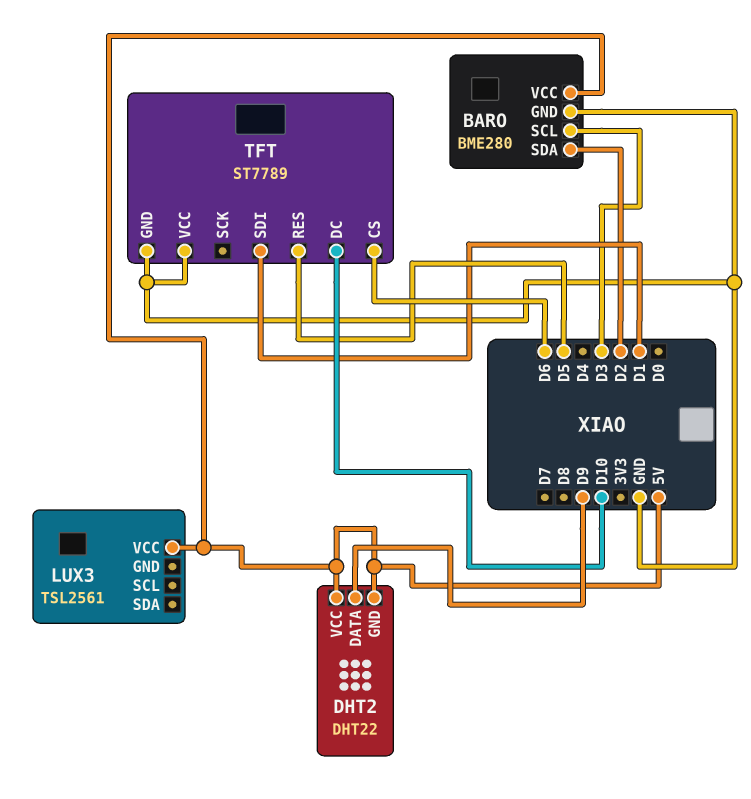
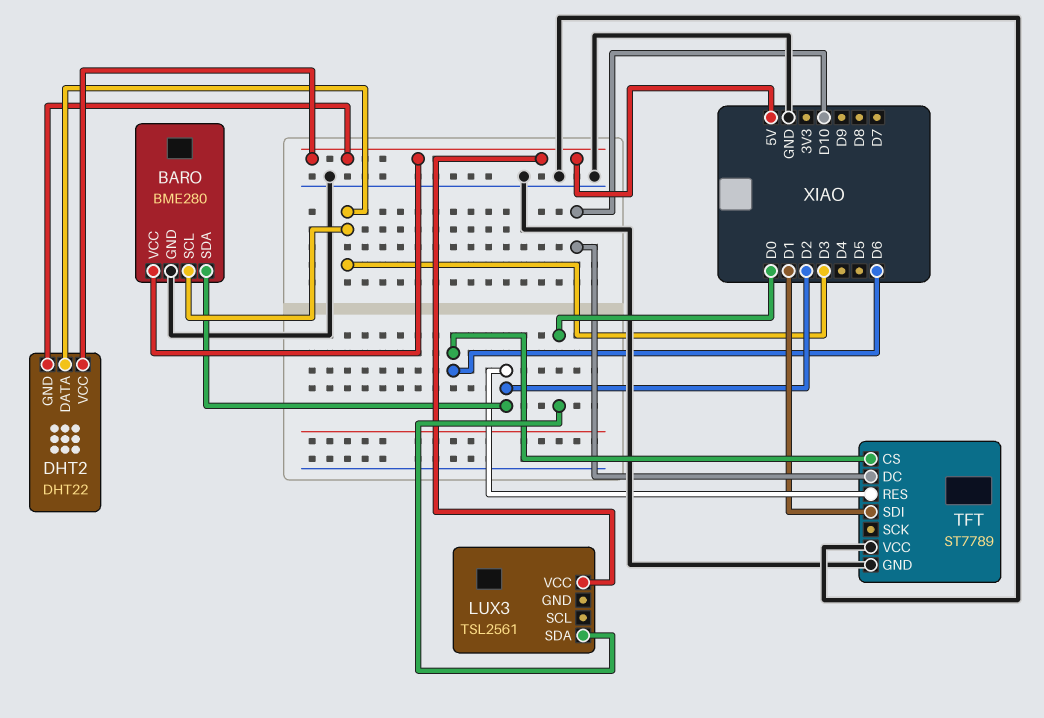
DHT2 pin DATA: D9 -> D3
LUX3 pin SDA: none -> D0
TFT pin RES: D5 -> D2

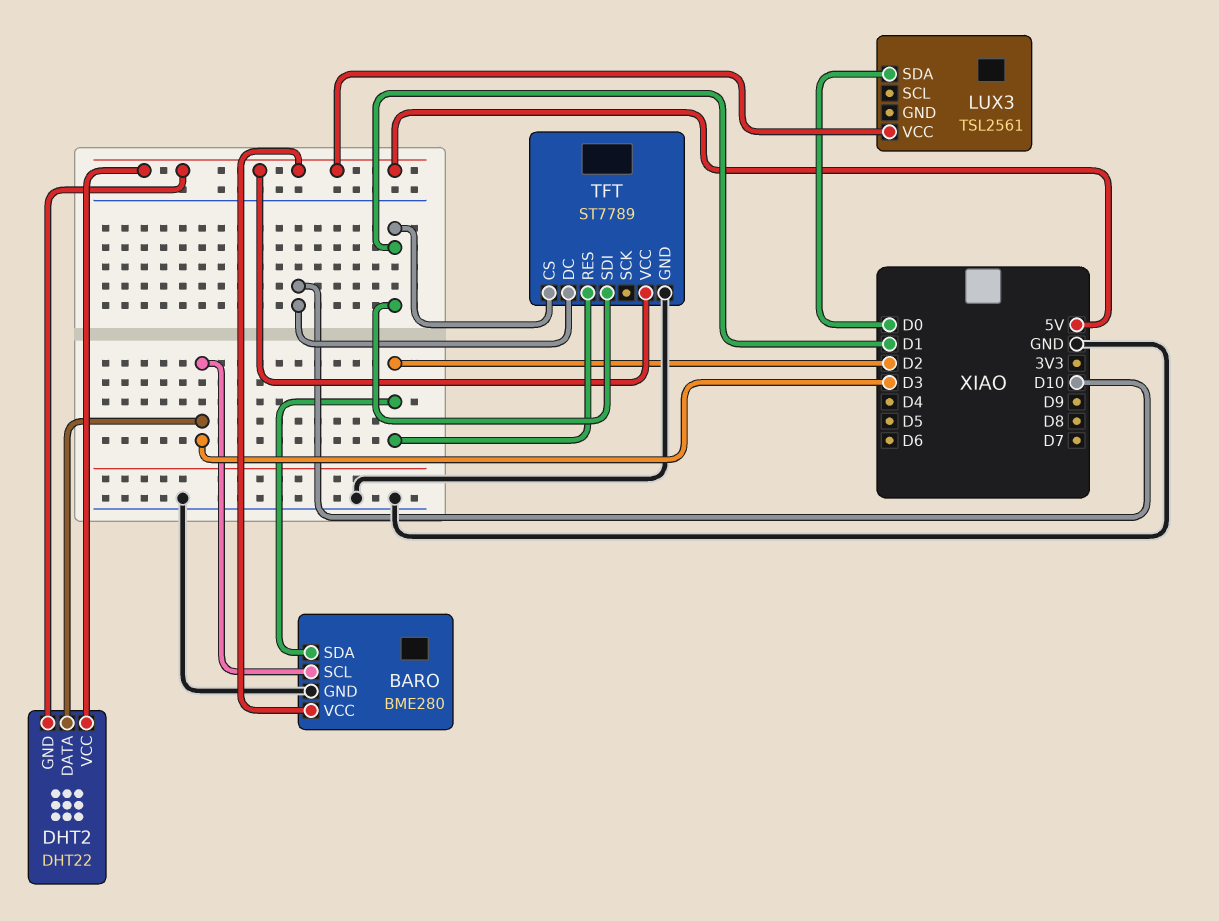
TFT pin CS: D6 -> D1
TFT pin VCC: GND -> 5V

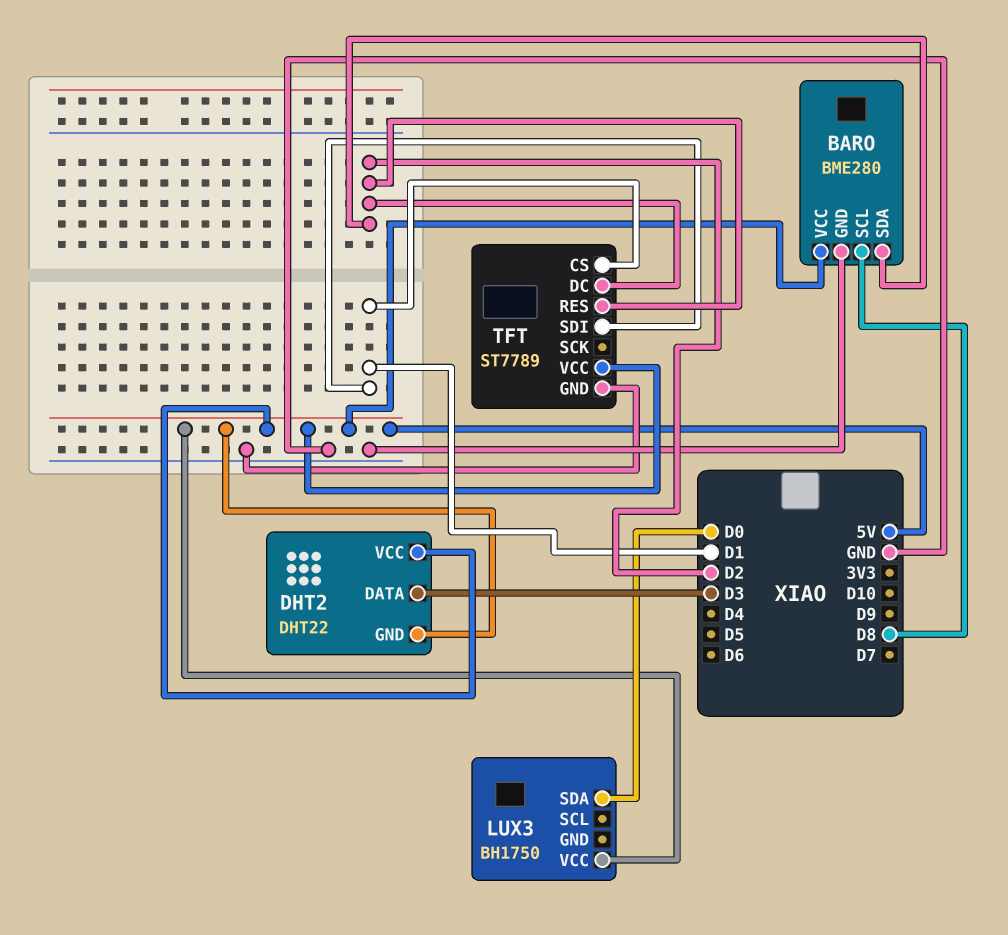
BARO pin SCL: D3 -> D8
LUX3: TSL2561 -> BH1750
TFT pin DC: D10 -> D2

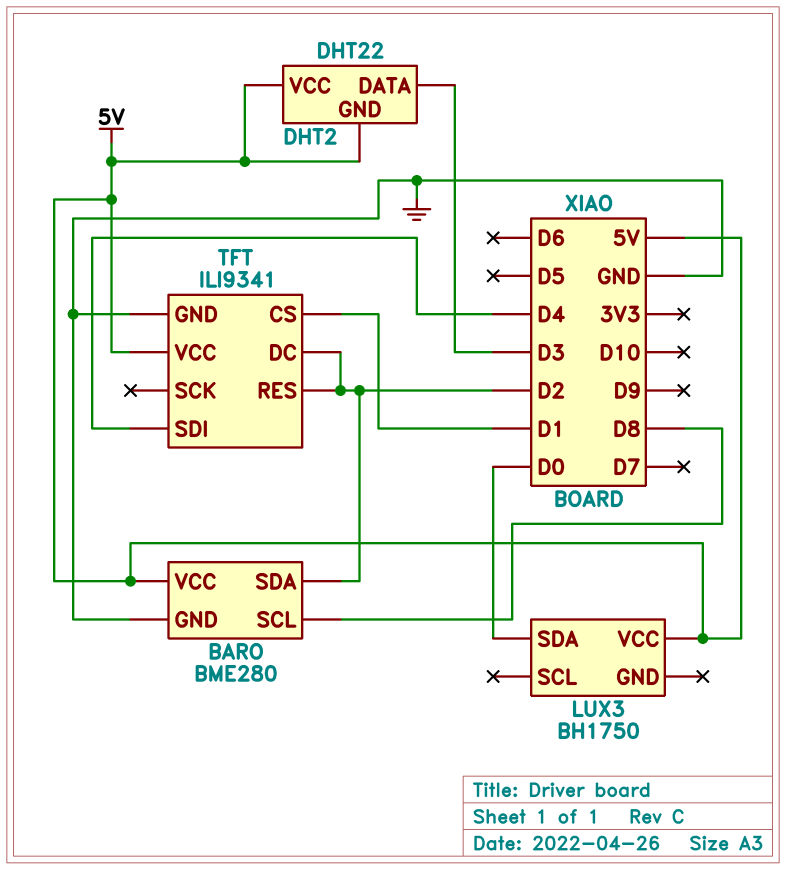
TFT: ST7789 -> ILI9341
TFT pin SDI: D1 -> D4

